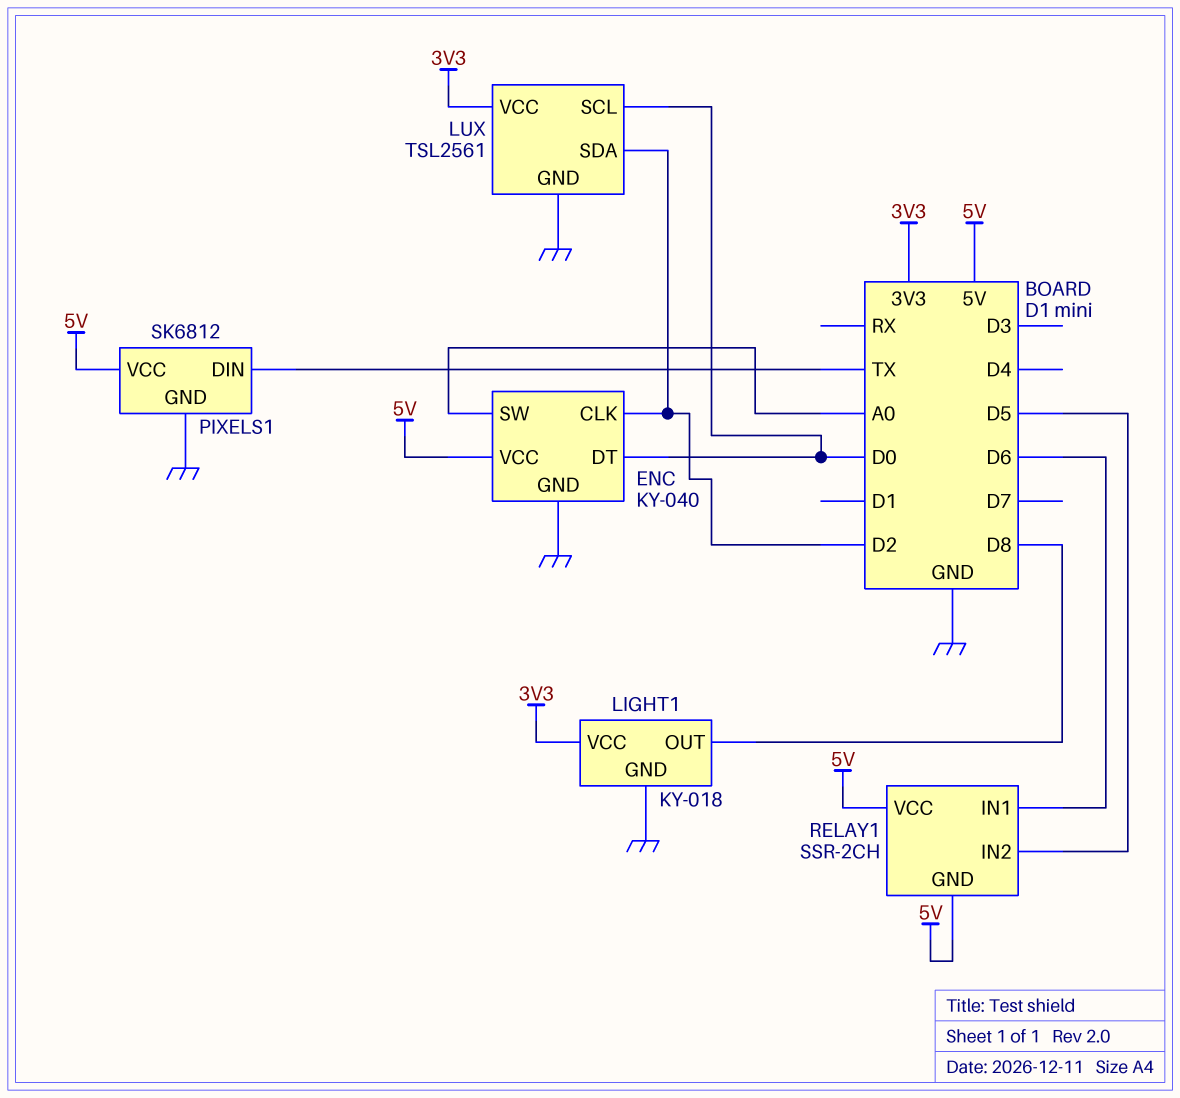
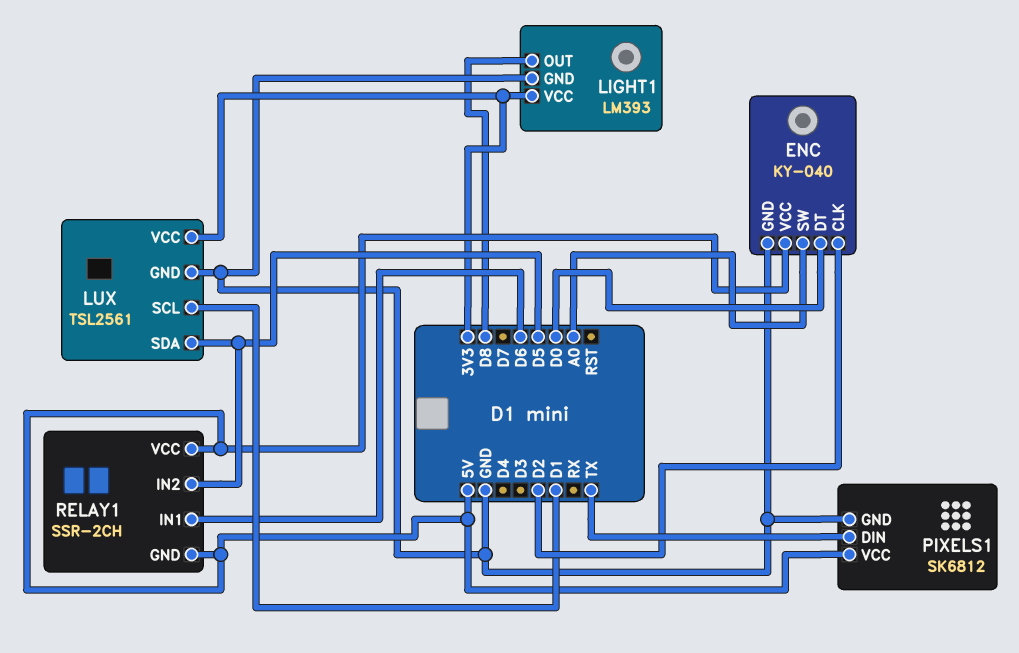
LIGHT1: KY-018 -> LM393
LUX pin SCL: D0 -> D1
LUX pin SDA: D2 -> D5

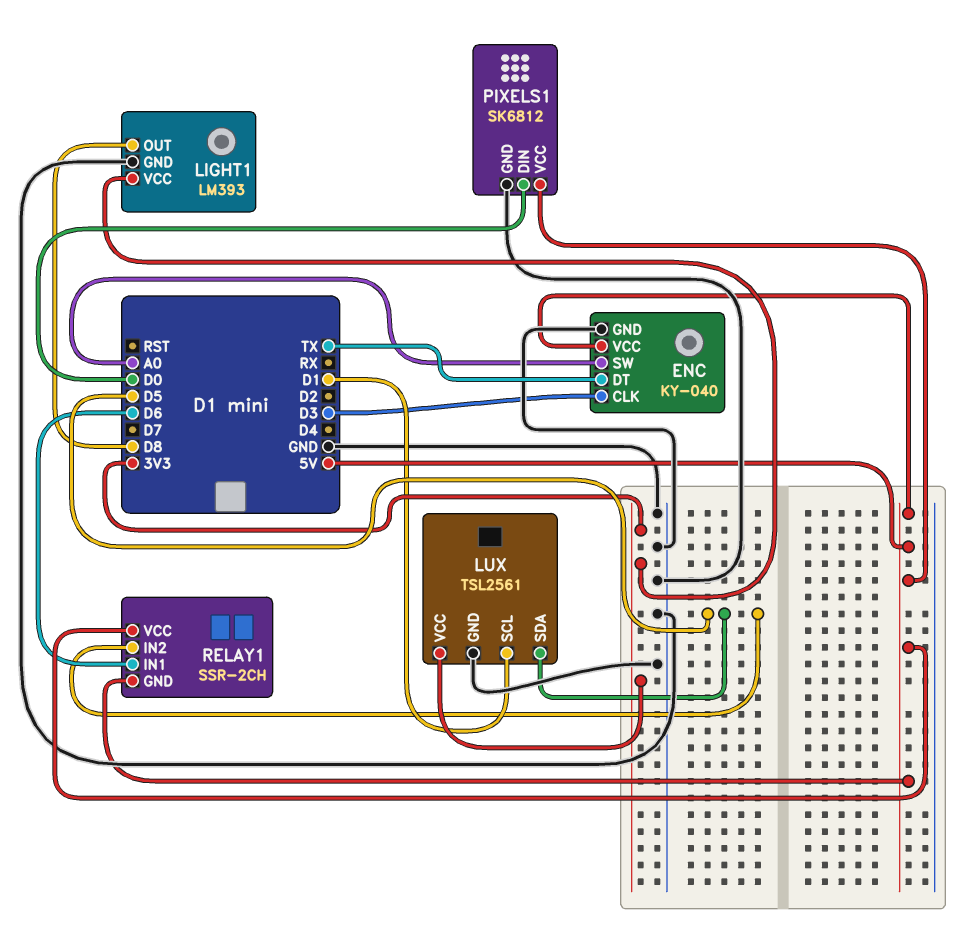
ENC pin CLK: D2 -> D3
ENC pin DT: D0 -> TX
PIXELS1 pin DIN: TX -> D0

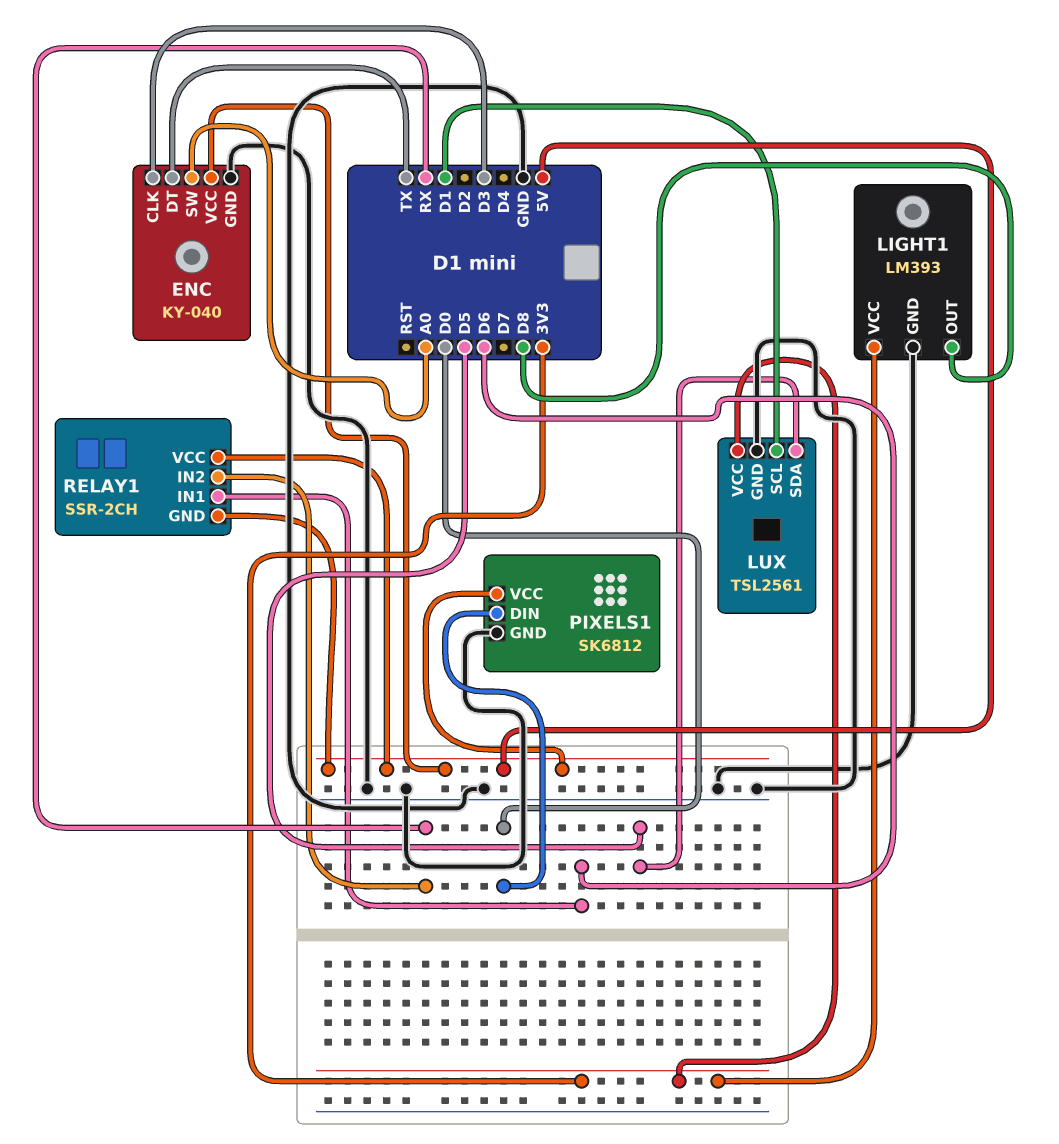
RELAY1 pin IN2: D5 -> RX

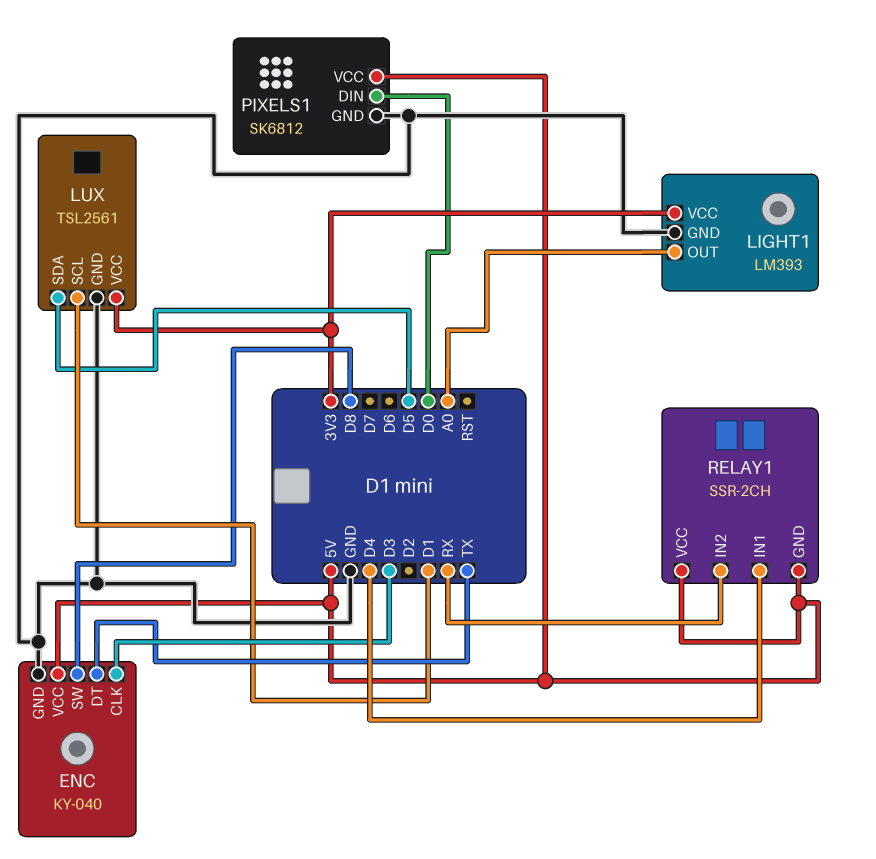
ENC pin SW: A0 -> D8
LIGHT1 pin OUT: D8 -> A0
RELAY1 pin IN1: D6 -> D4

